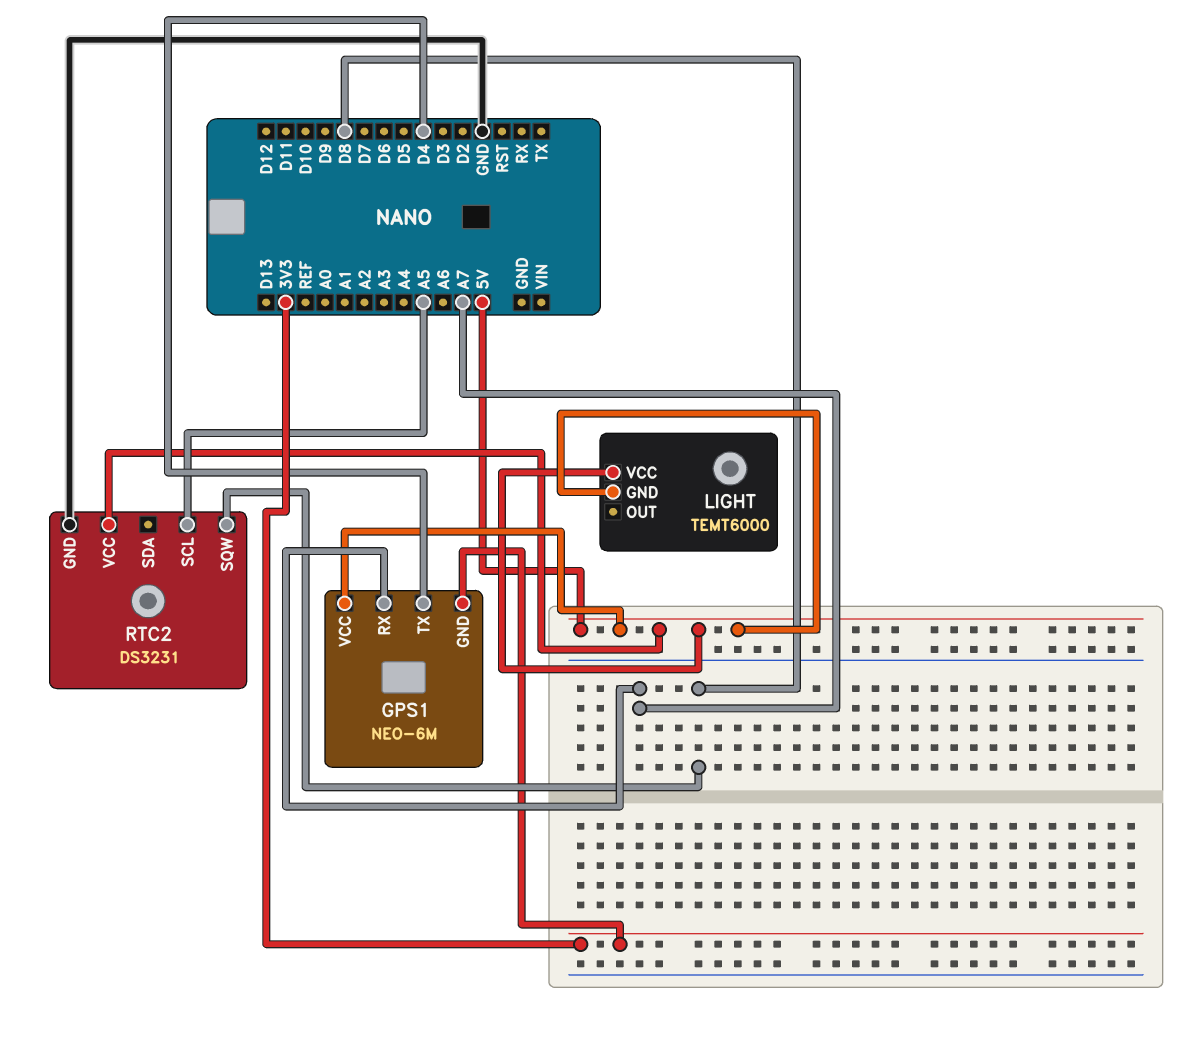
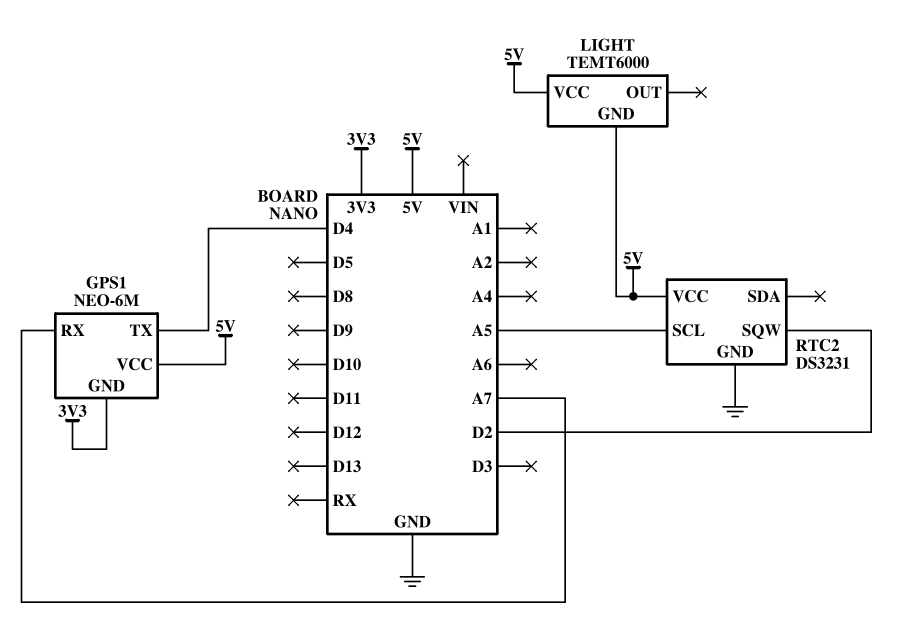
RTC2 pin SQW: D8 -> D2

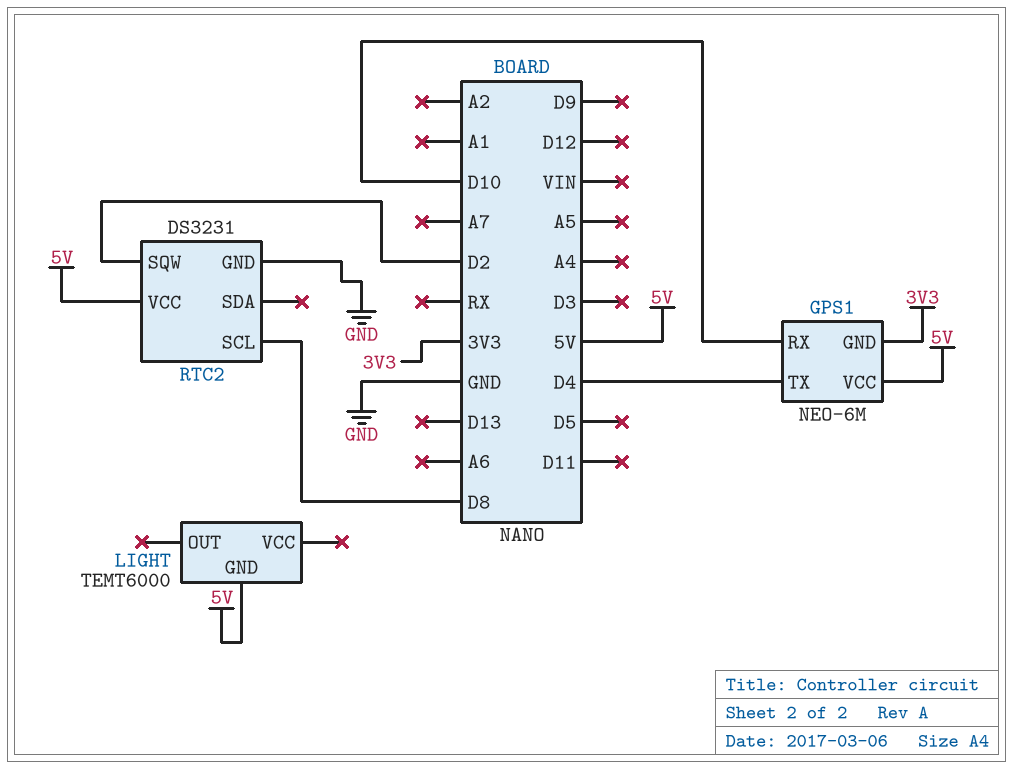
GPS1 pin RX: A7 -> D10
LIGHT pin VCC: 5V -> none
RTC2 pin SCL: A5 -> D8

